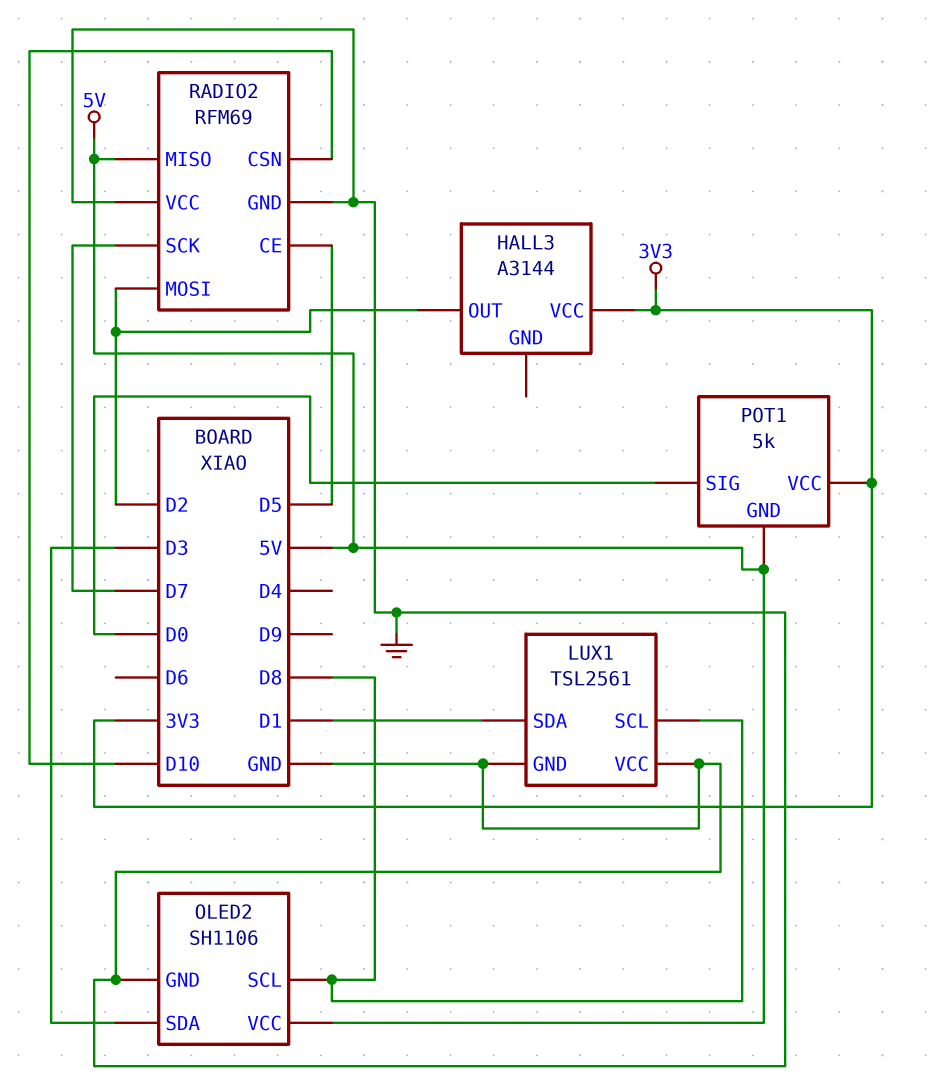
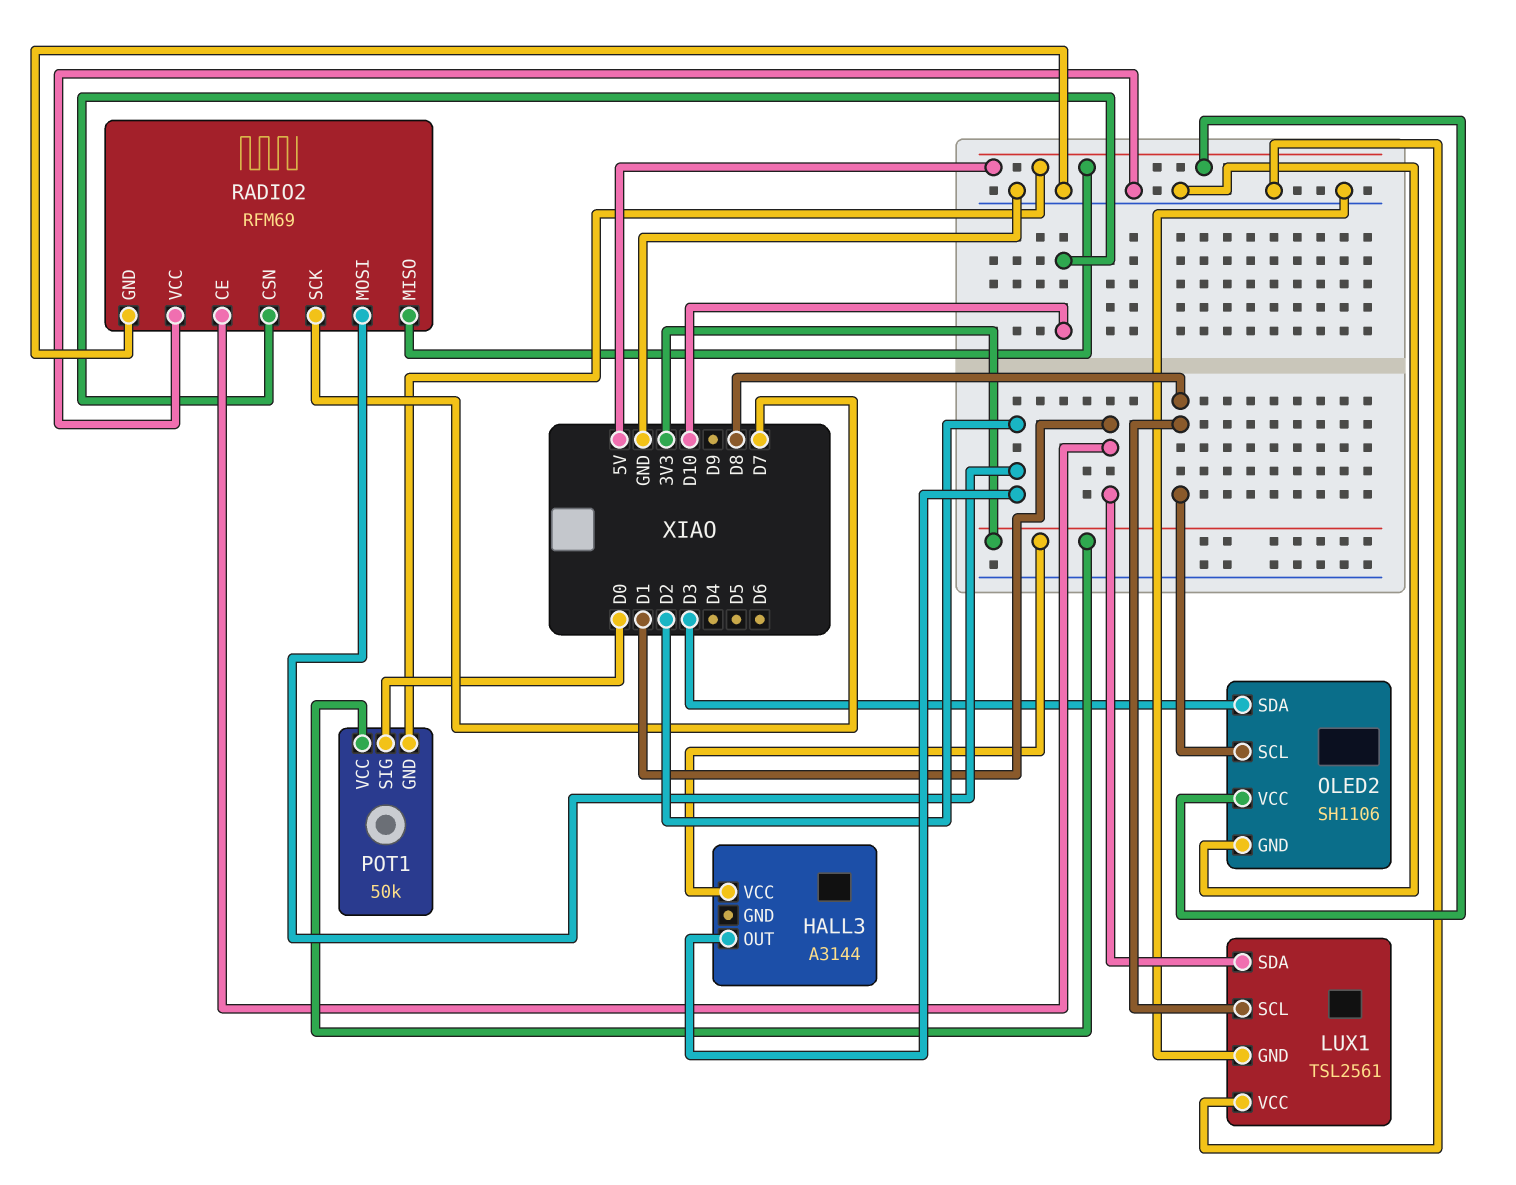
POT1: 5k -> 50k
RADIO2 pin CE: D5 -> D1

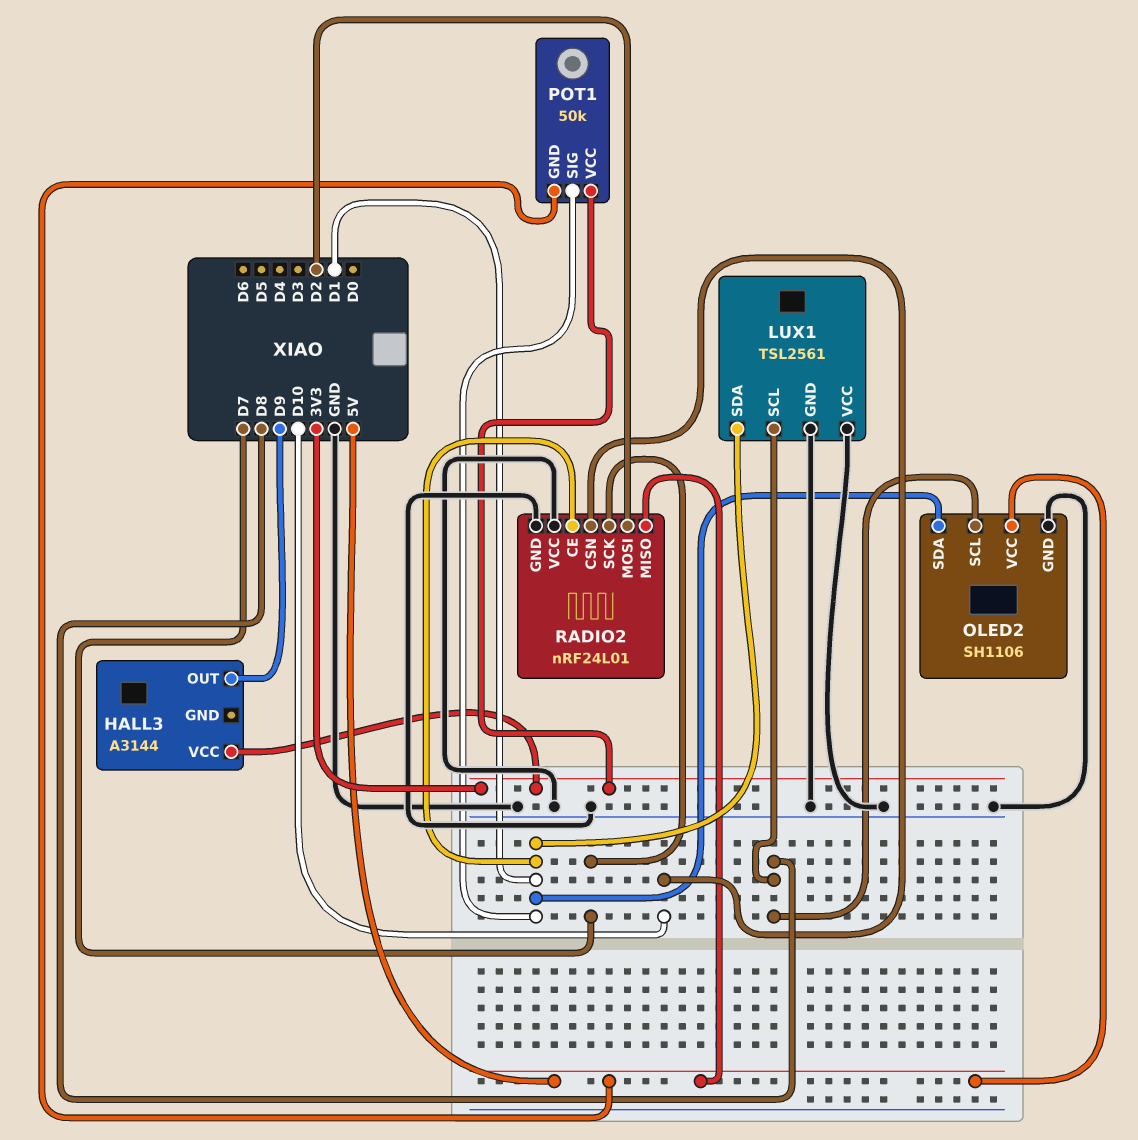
HALL3 pin OUT: D2 -> D9
OLED2 pin SDA: D3 -> D1
POT1 pin SIG: D0 -> D1
RADIO2: RFM69 -> nRF24L01

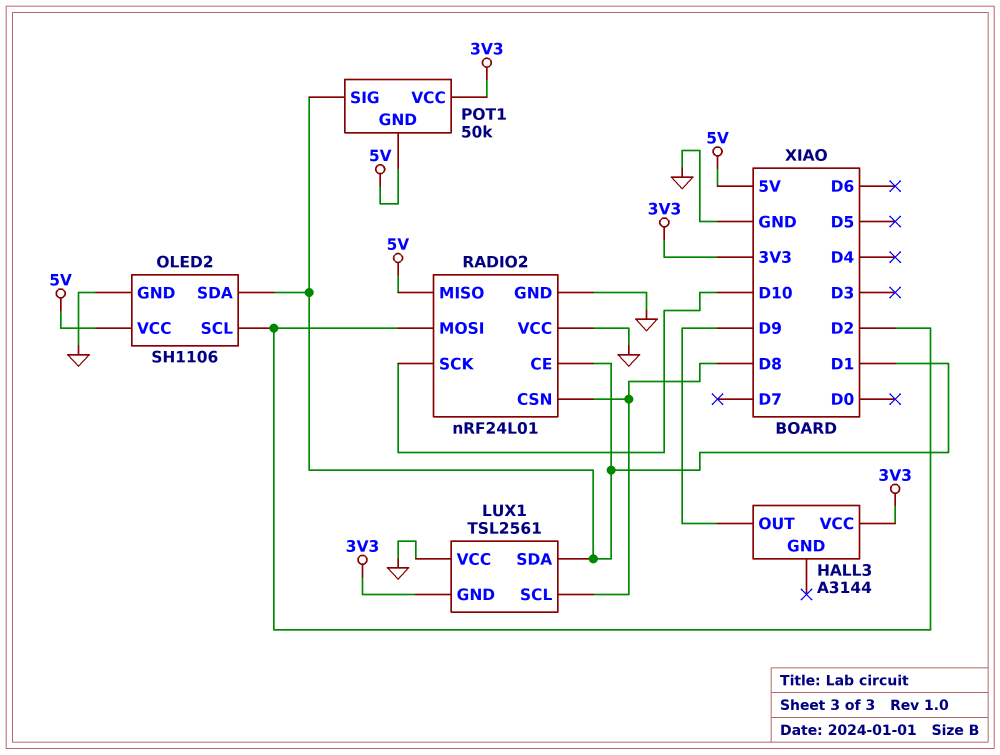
LUX1 pin GND: GND -> 3V3
OLED2 pin SCL: D8 -> D2
RADIO2 pin CSN: D10 -> D8
RADIO2 pin SCK: D7 -> D10

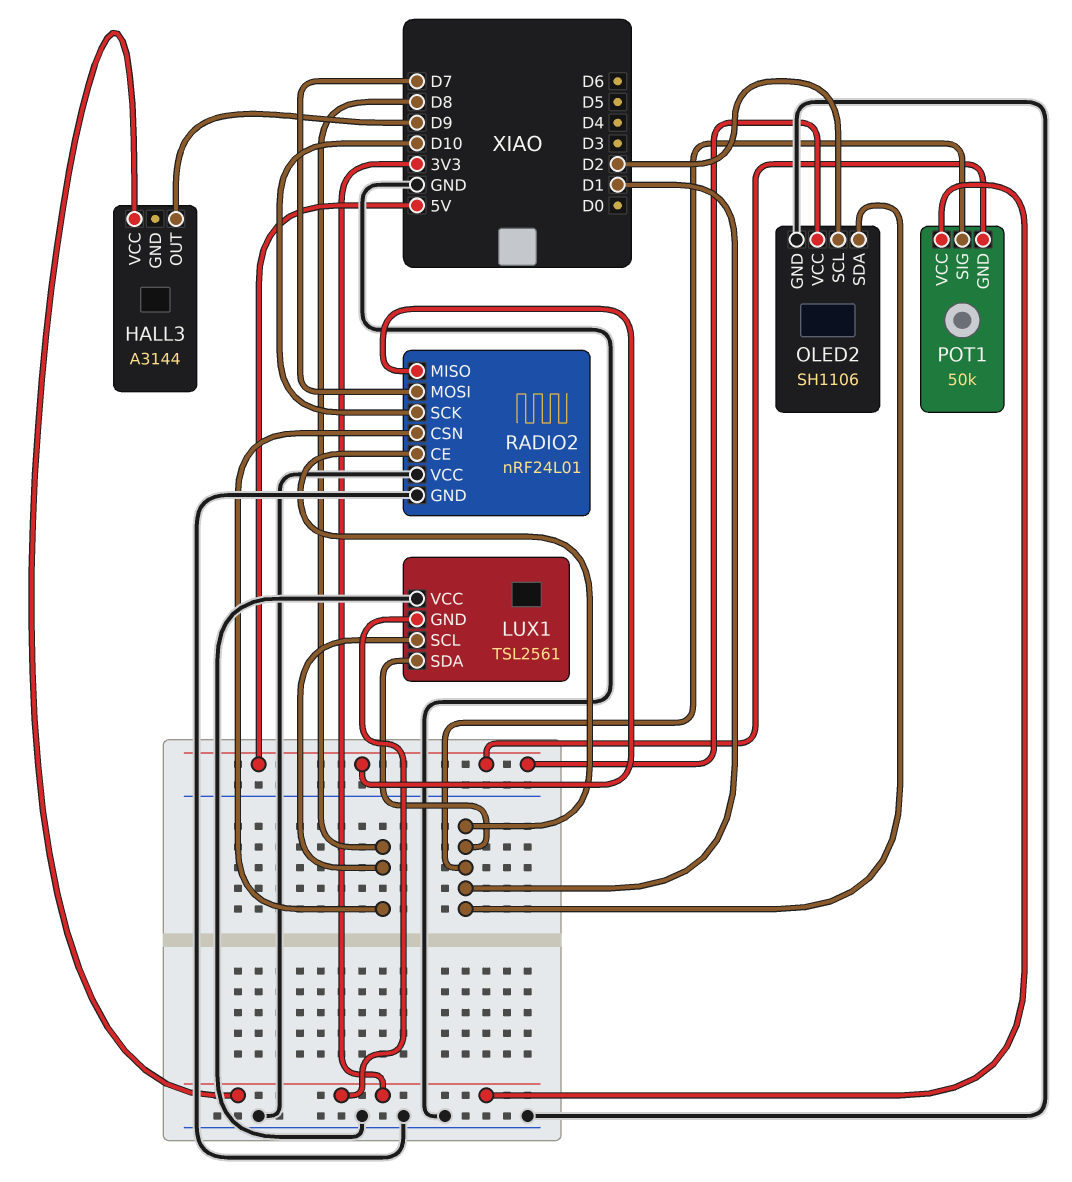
RADIO2 pin MOSI: D2 -> D7

